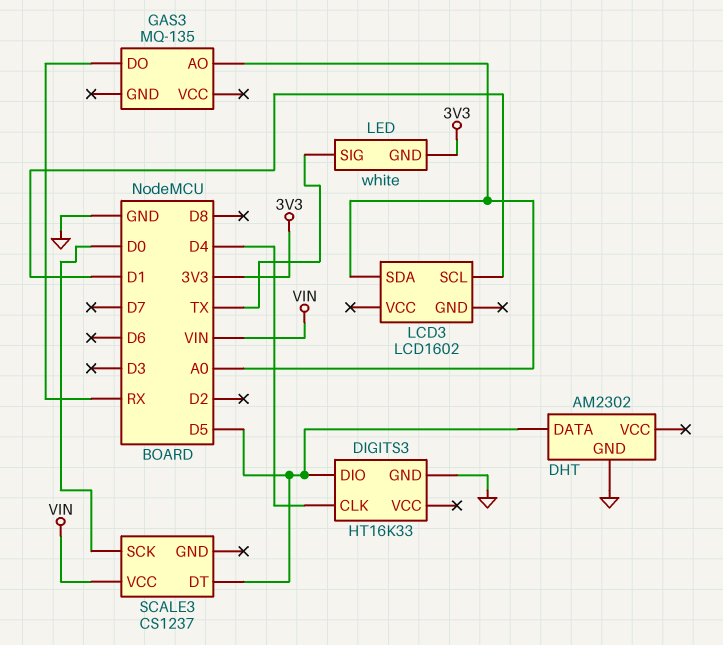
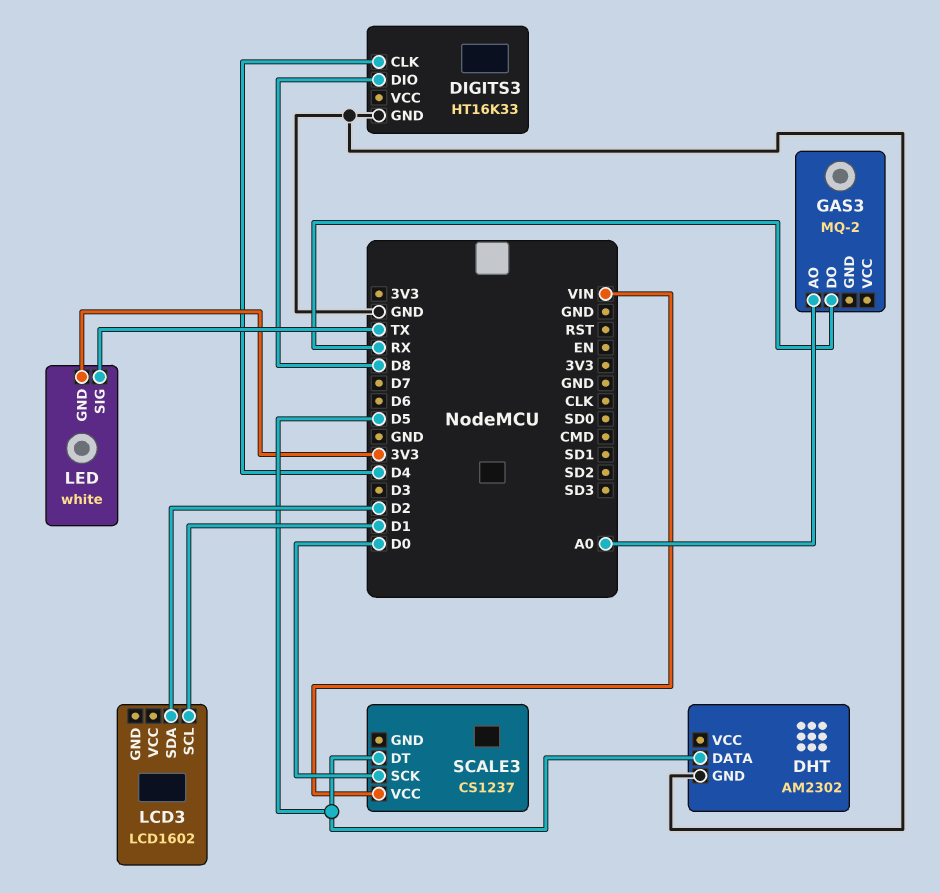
DIGITS3 pin DIO: D5 -> D8
GAS3: MQ-135 -> MQ-2
LCD3 pin SDA: A0 -> D2

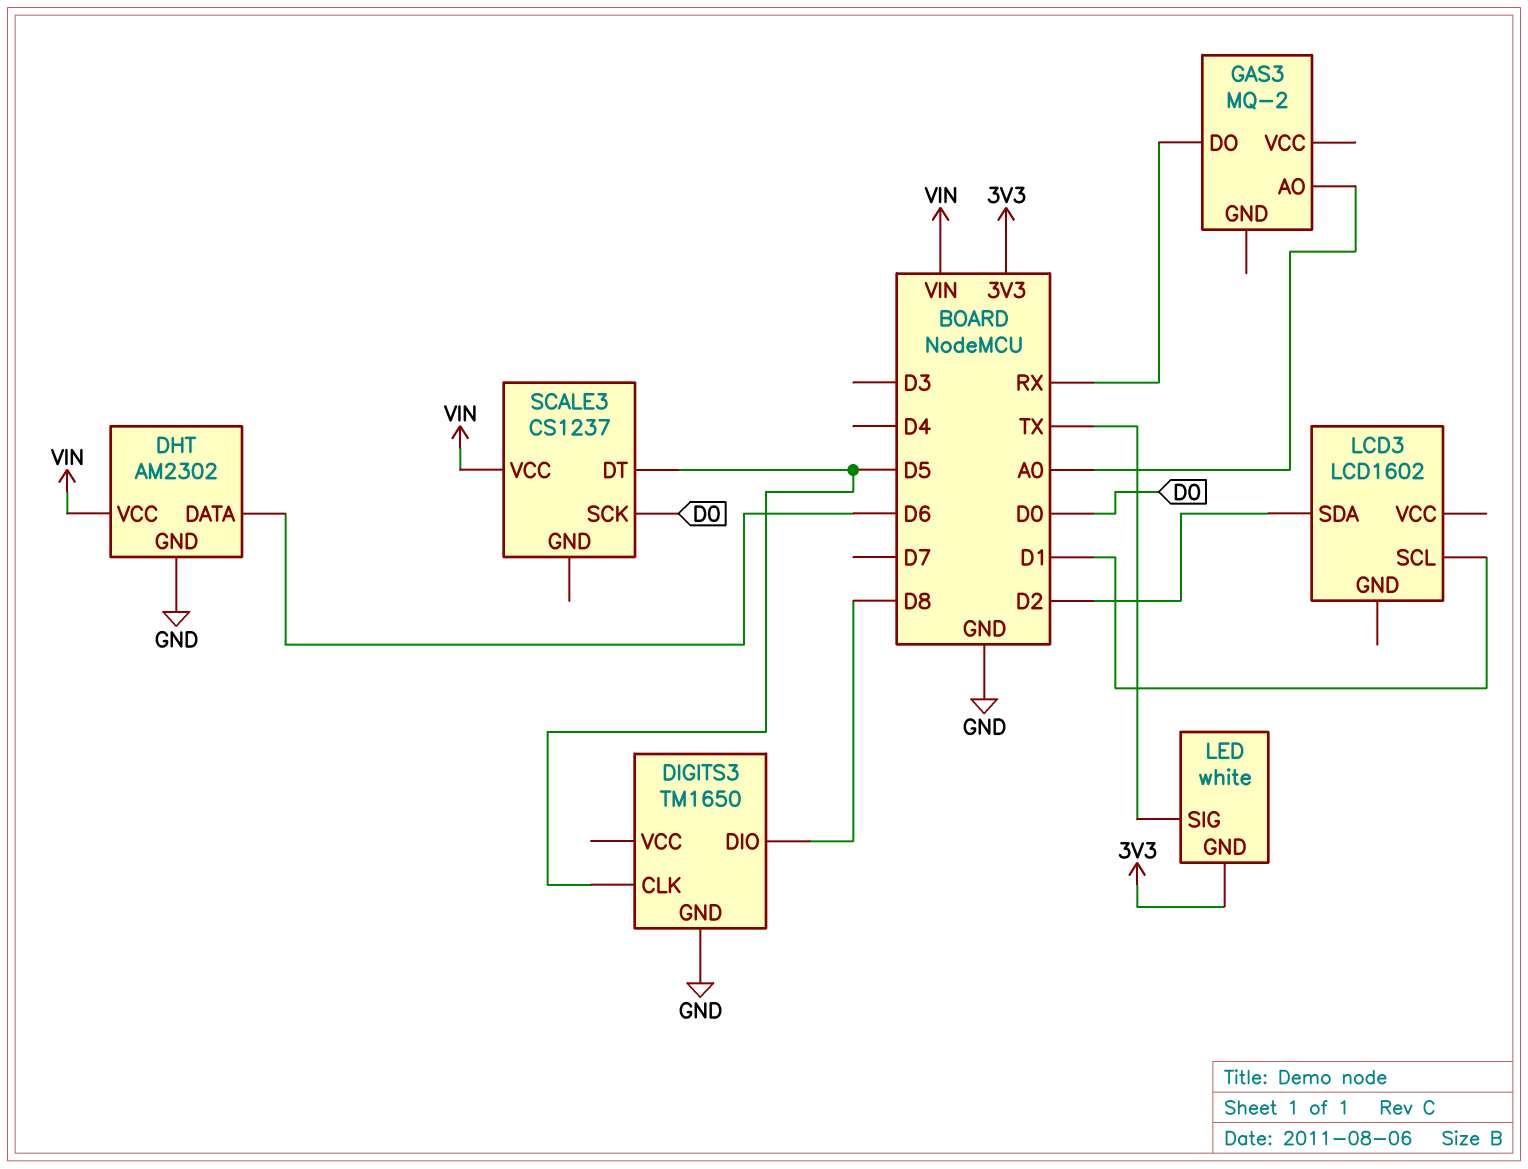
DHT pin DATA: D5 -> D6
DHT pin VCC: none -> VIN
DIGITS3: HT16K33 -> TM1650
DIGITS3 pin CLK: D4 -> D5

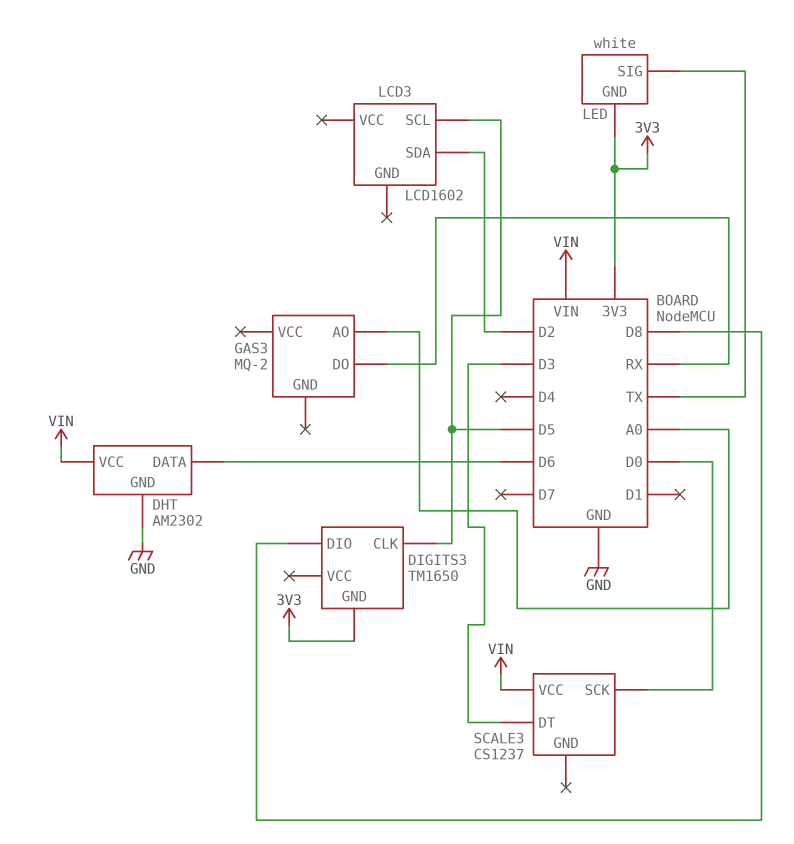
DIGITS3 pin GND: GND -> 3V3
LCD3 pin SCL: D1 -> D5
SCALE3 pin DT: D5 -> D3

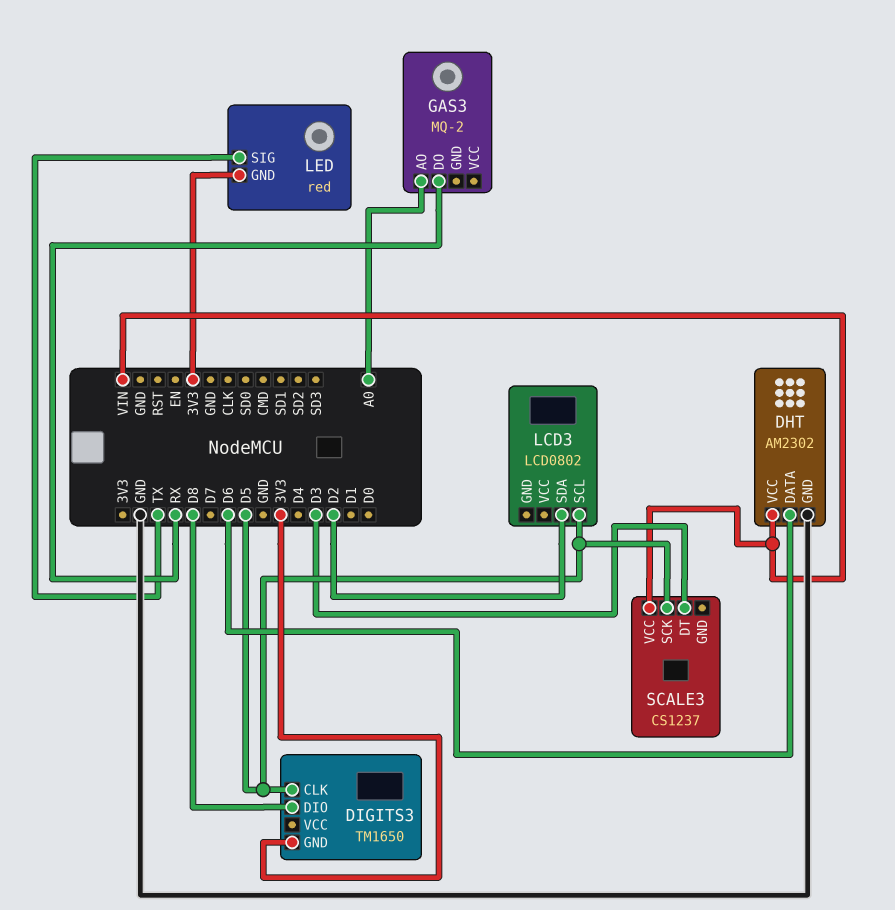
LCD3: LCD1602 -> LCD0802
LED: white -> red
SCALE3 pin SCK: D0 -> D5

